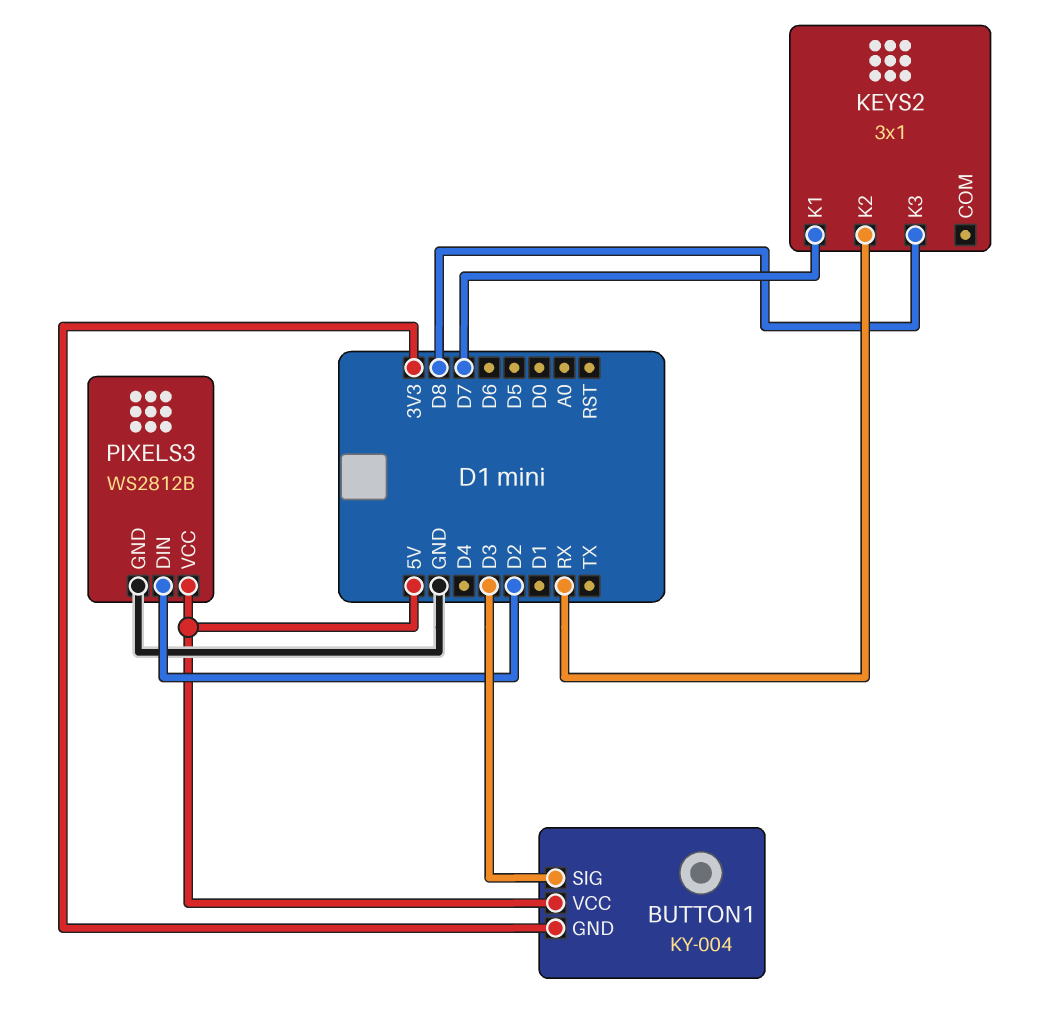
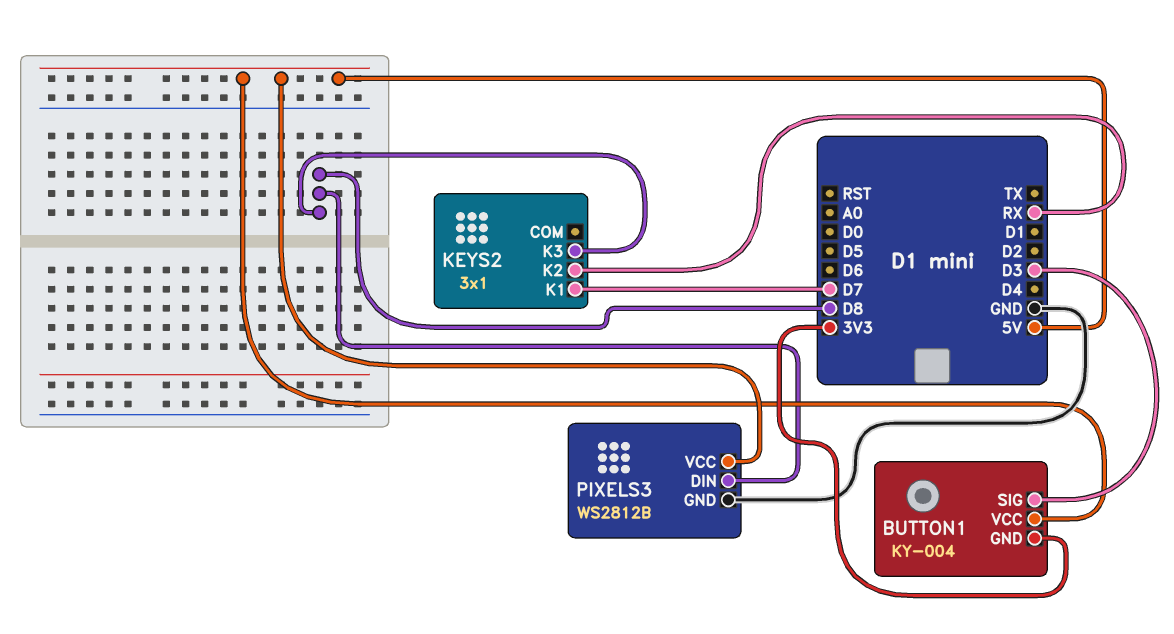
PIXELS3 pin DIN: D2 -> D8

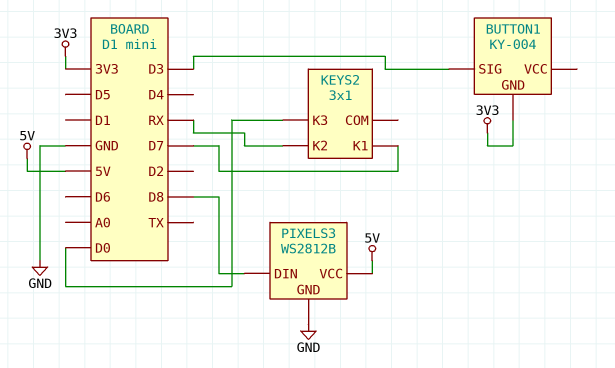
BUTTON1 pin VCC: 5V -> none
KEYS2 pin K3: D8 -> D0

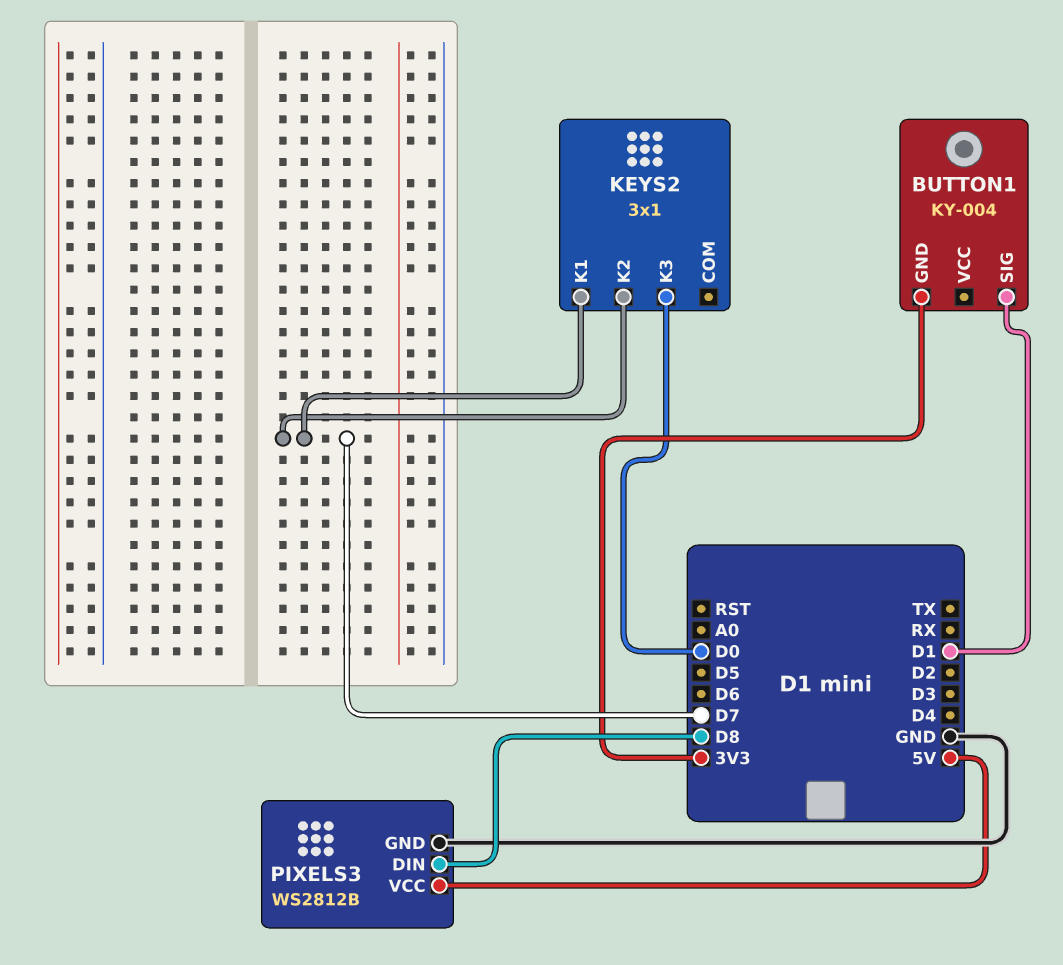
BUTTON1 pin SIG: D3 -> D1
KEYS2 pin K2: RX -> D7

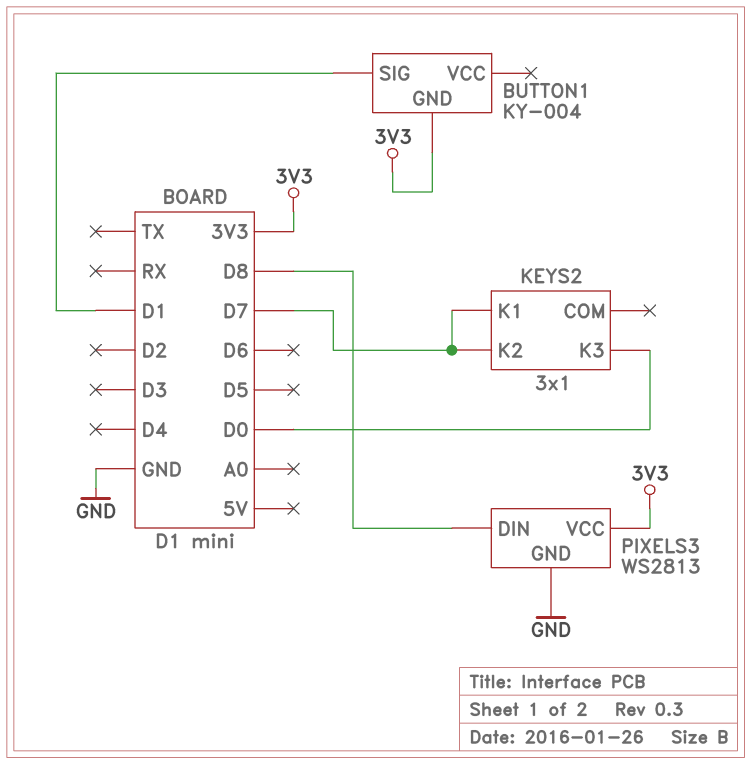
PIXELS3: WS2812B -> WS2813
PIXELS3 pin VCC: 5V -> 3V3

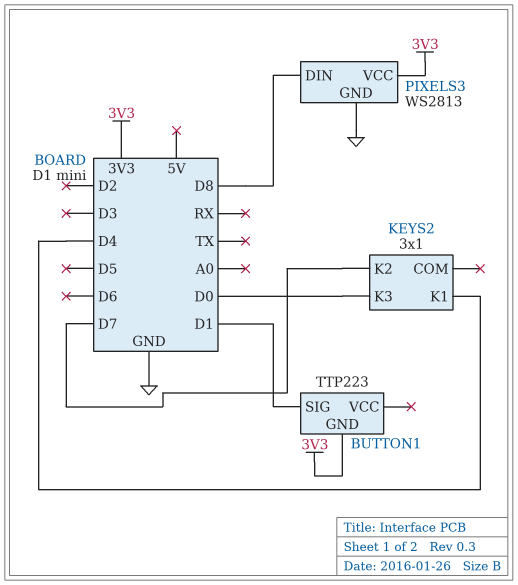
BUTTON1: KY-004 -> TTP223
KEYS2 pin K1: D7 -> D4

